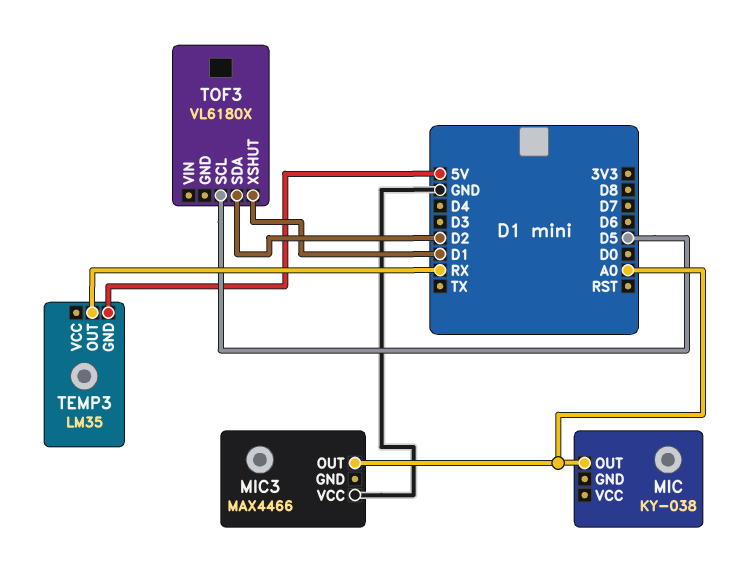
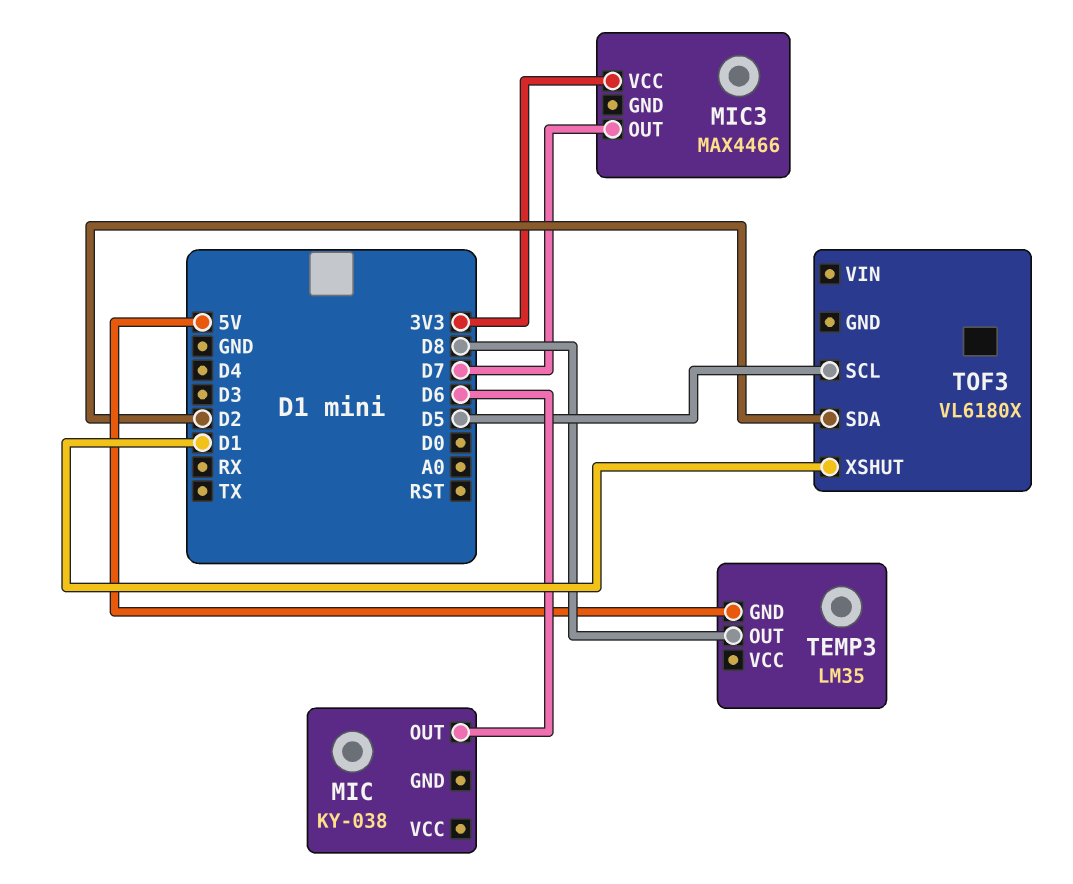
MIC pin OUT: A0 -> D6
MIC3 pin OUT: A0 -> D7
MIC3 pin VCC: GND -> 3V3
TEMP3 pin OUT: RX -> D8

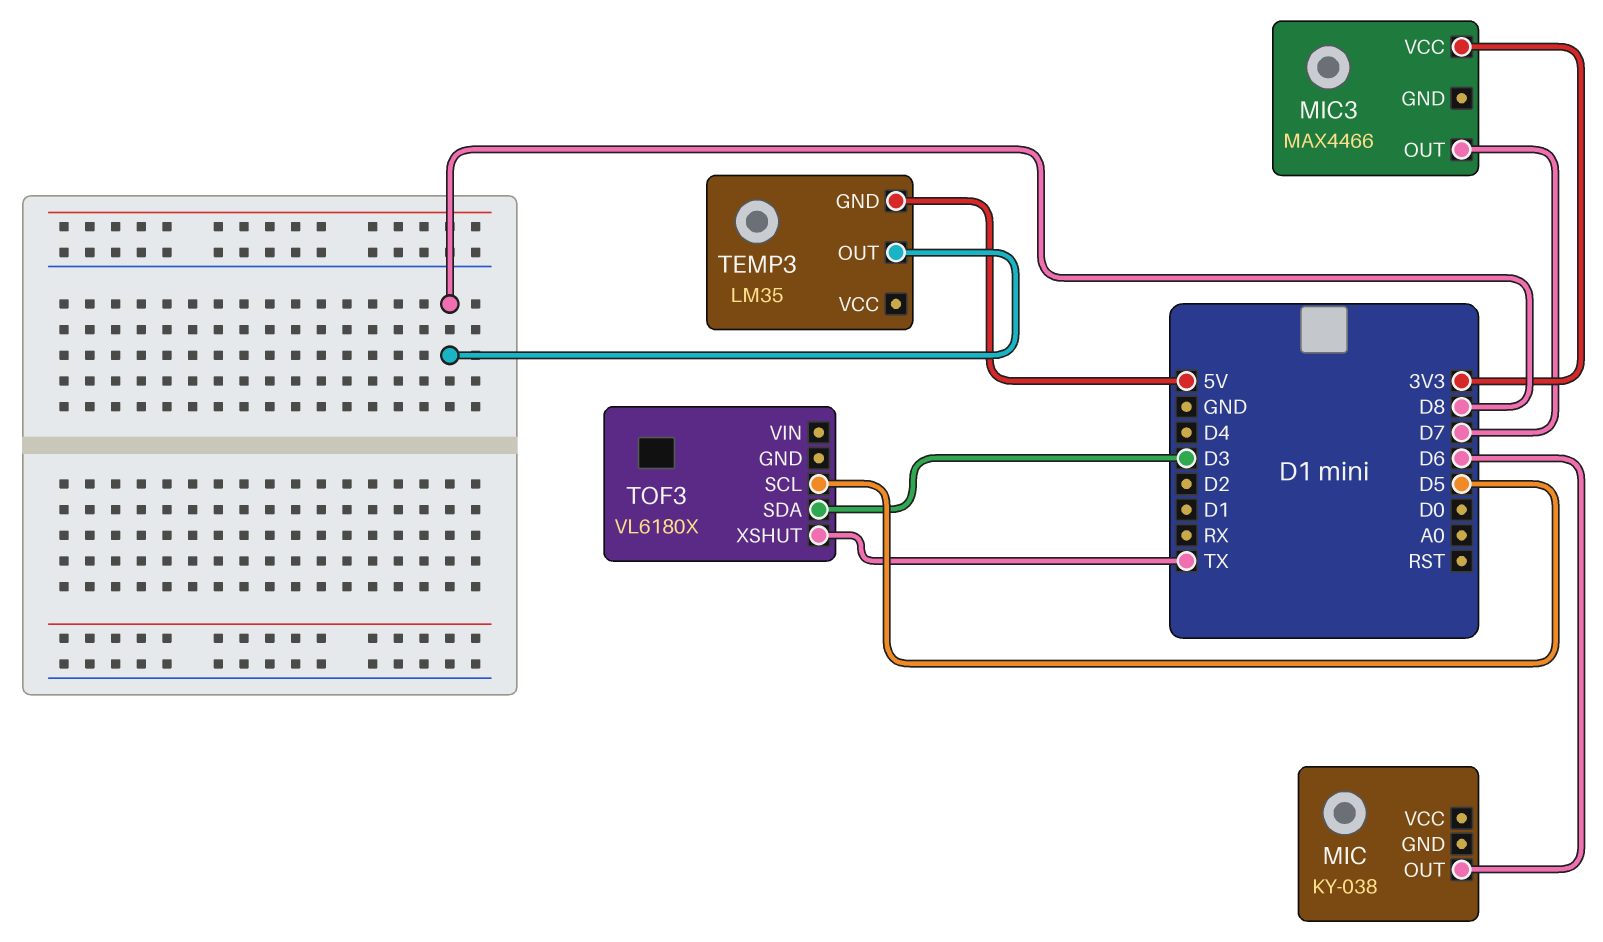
TOF3 pin SDA: D2 -> D3
TOF3 pin XSHUT: D1 -> TX

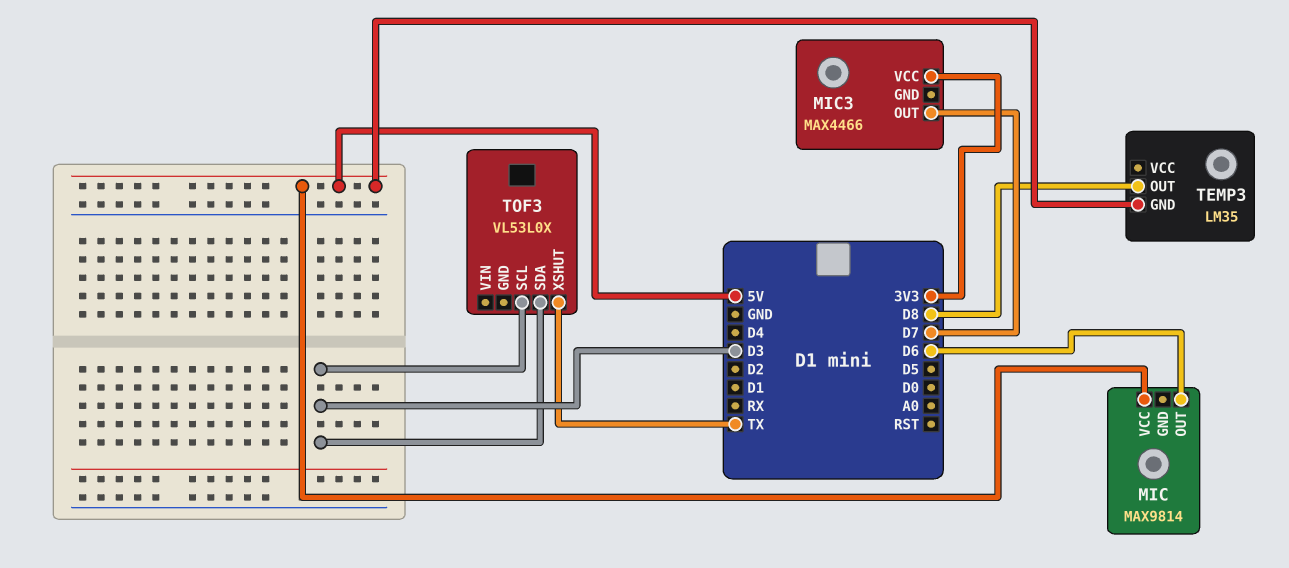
MIC: KY-038 -> MAX9814
MIC pin VCC: none -> 5V
TOF3: VL6180X -> VL53L0X
TOF3 pin SCL: D5 -> D3

